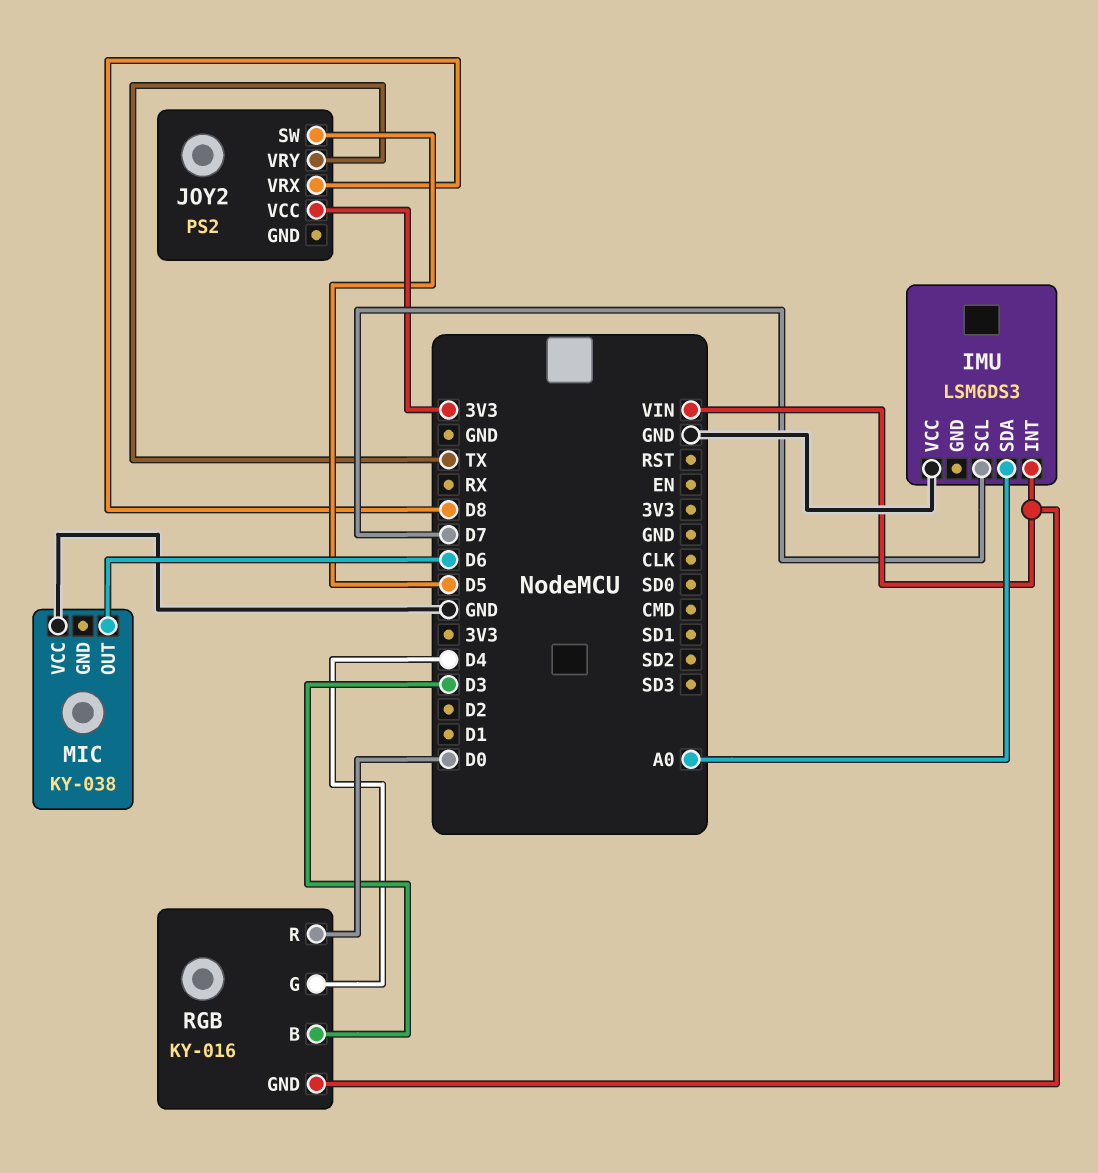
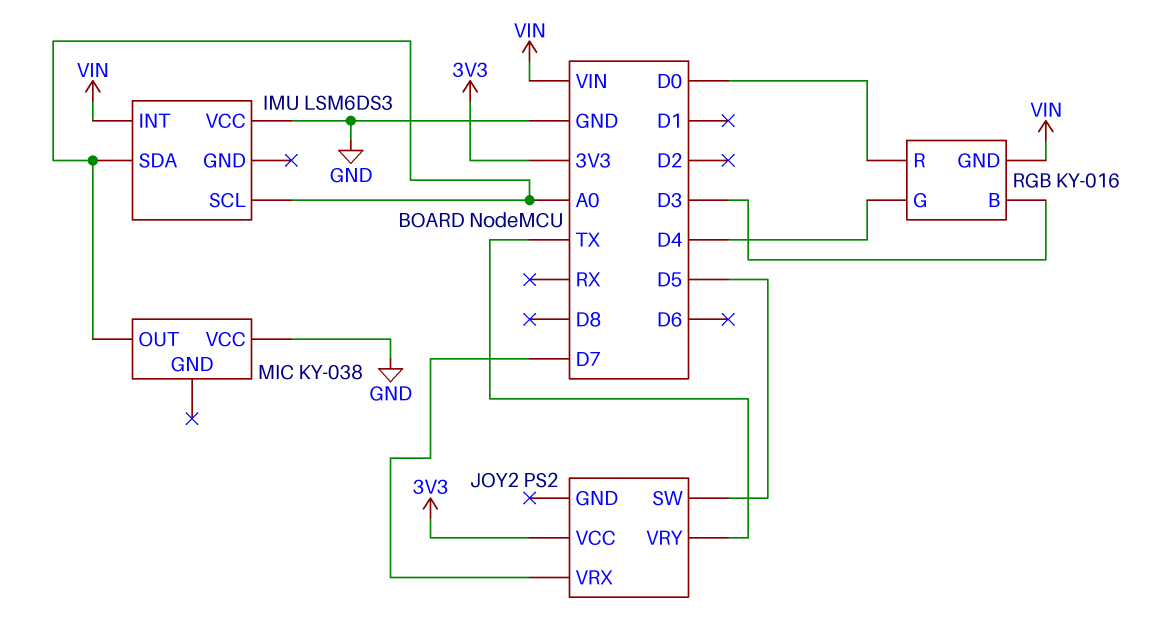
IMU pin SCL: D7 -> A0
JOY2 pin VRX: D8 -> D7
MIC pin OUT: D6 -> A0

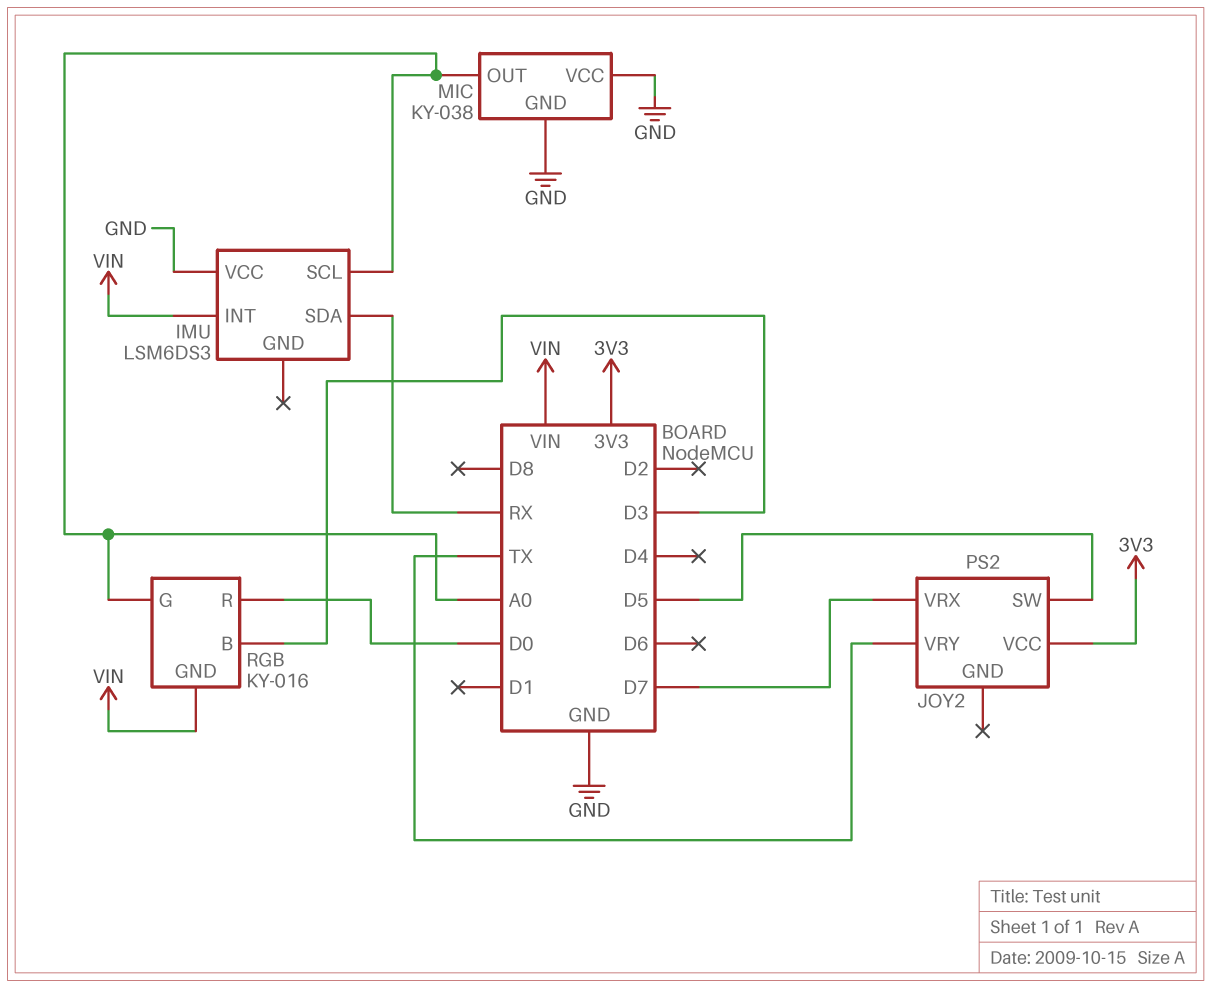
IMU pin SDA: A0 -> RX
MIC pin GND: none -> GND
RGB pin G: D4 -> A0

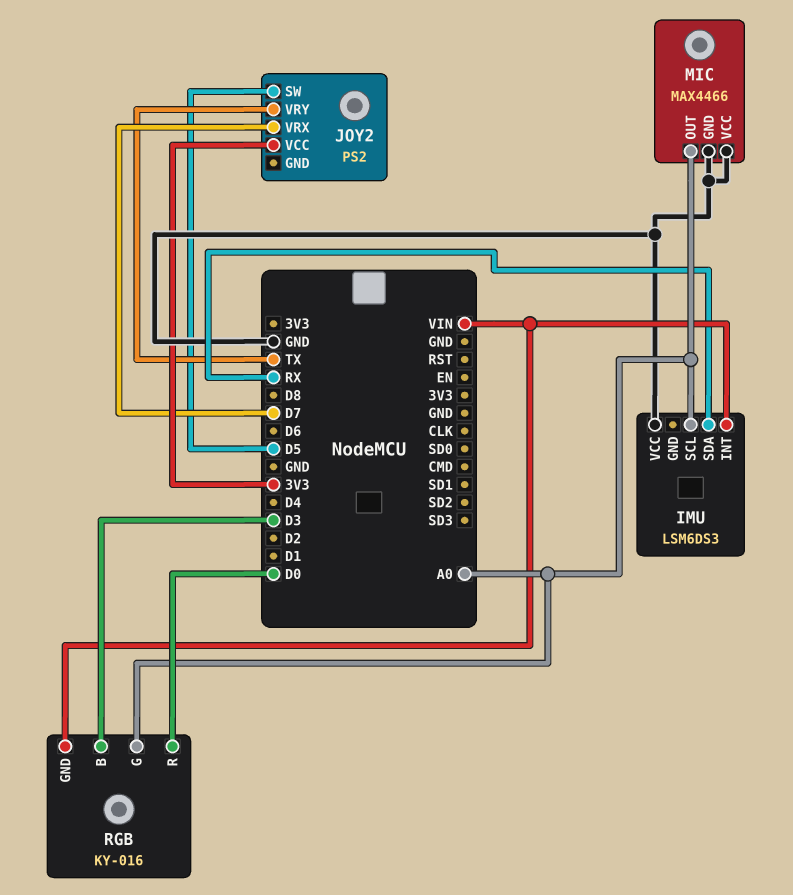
MIC: KY-038 -> MAX4466

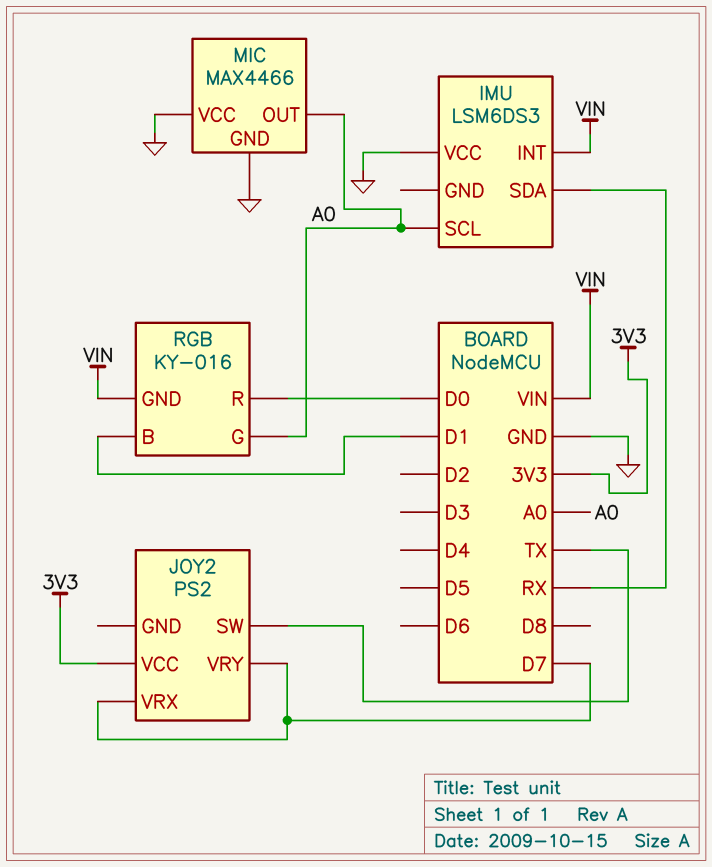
JOY2 pin SW: D5 -> TX
JOY2 pin VRY: TX -> D7
RGB pin B: D3 -> D1

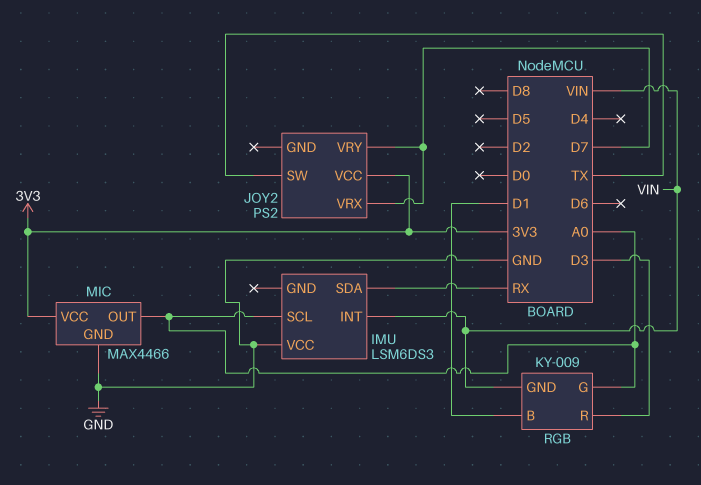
MIC pin VCC: GND -> 3V3
RGB: KY-016 -> KY-009
RGB pin R: D0 -> D3

